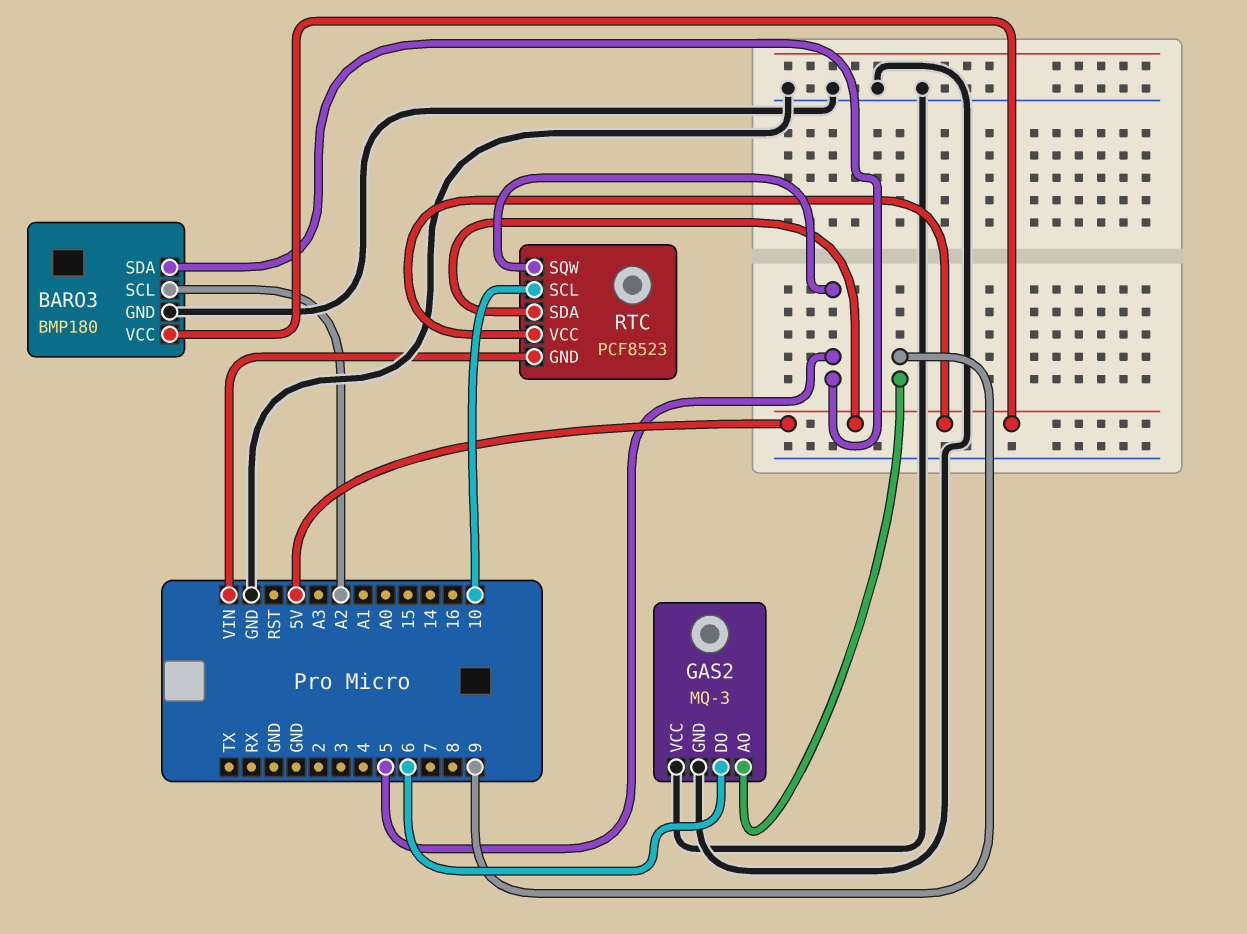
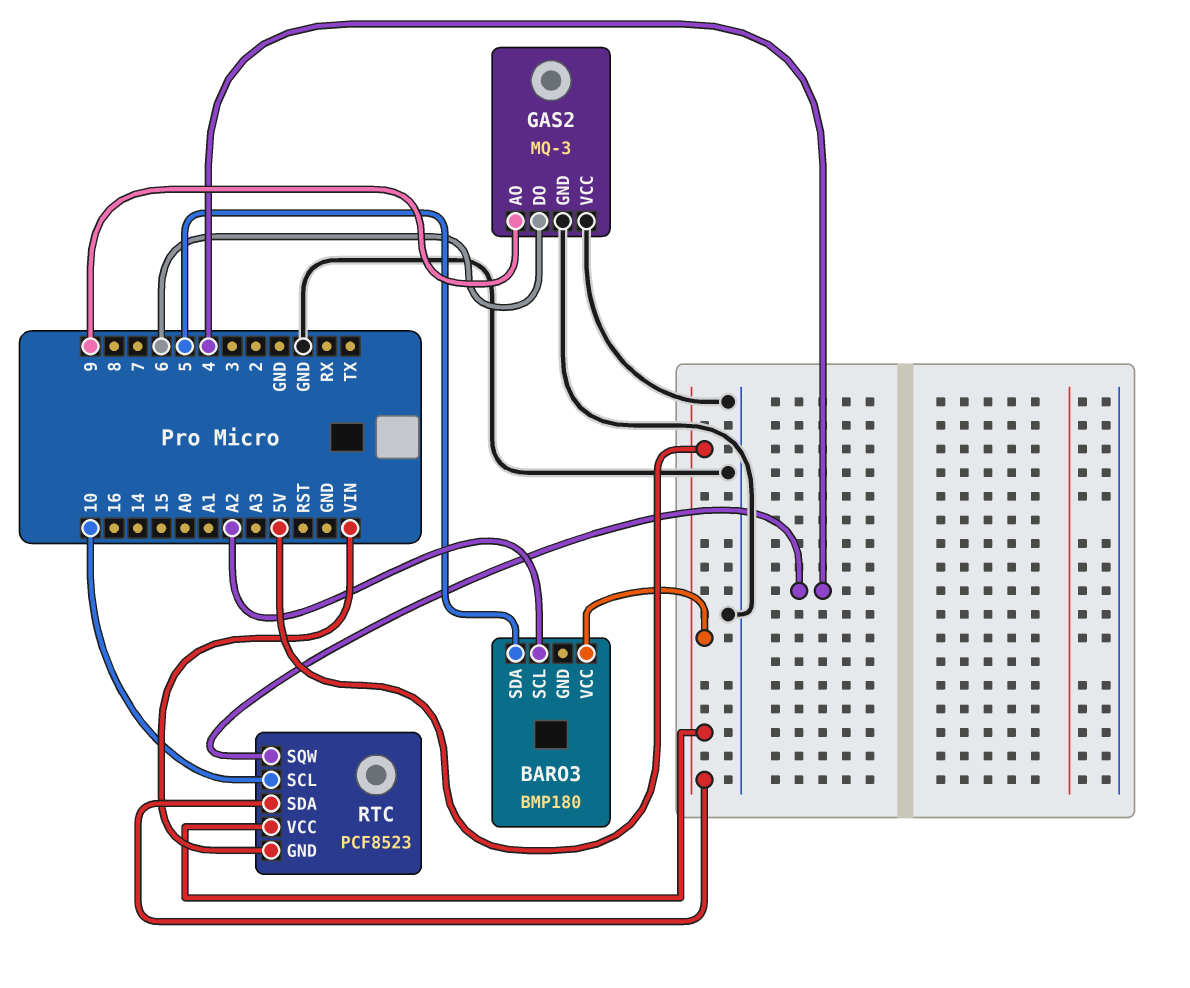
BARO3 pin GND: GND -> none
RTC pin SQW: 5 -> 4

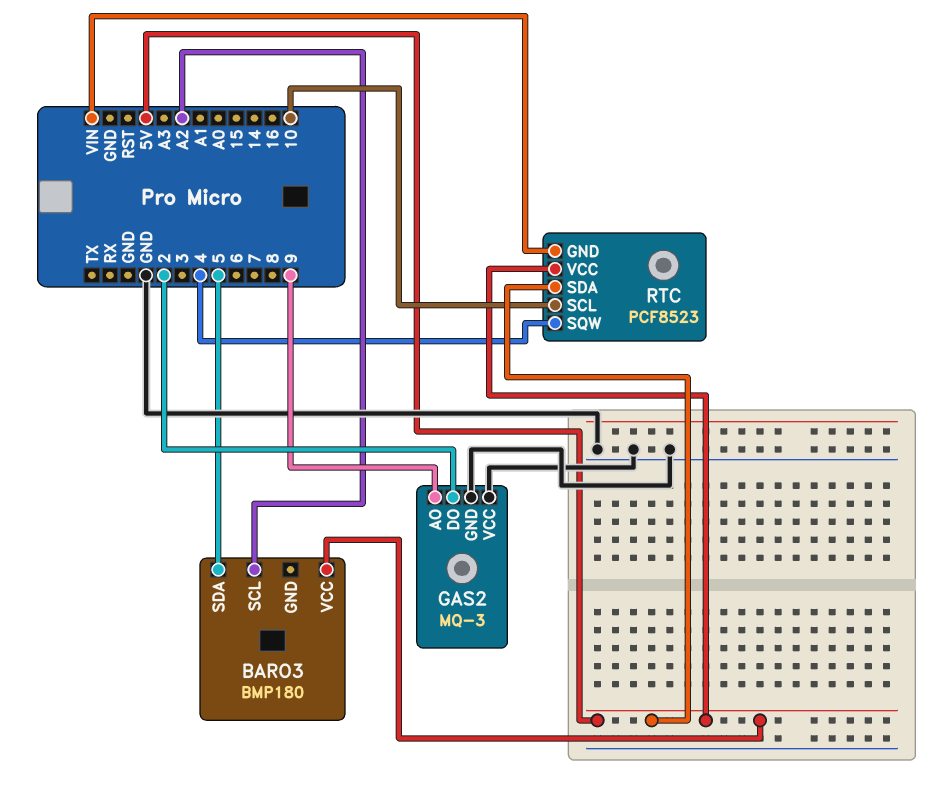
GAS2 pin DO: 6 -> 2

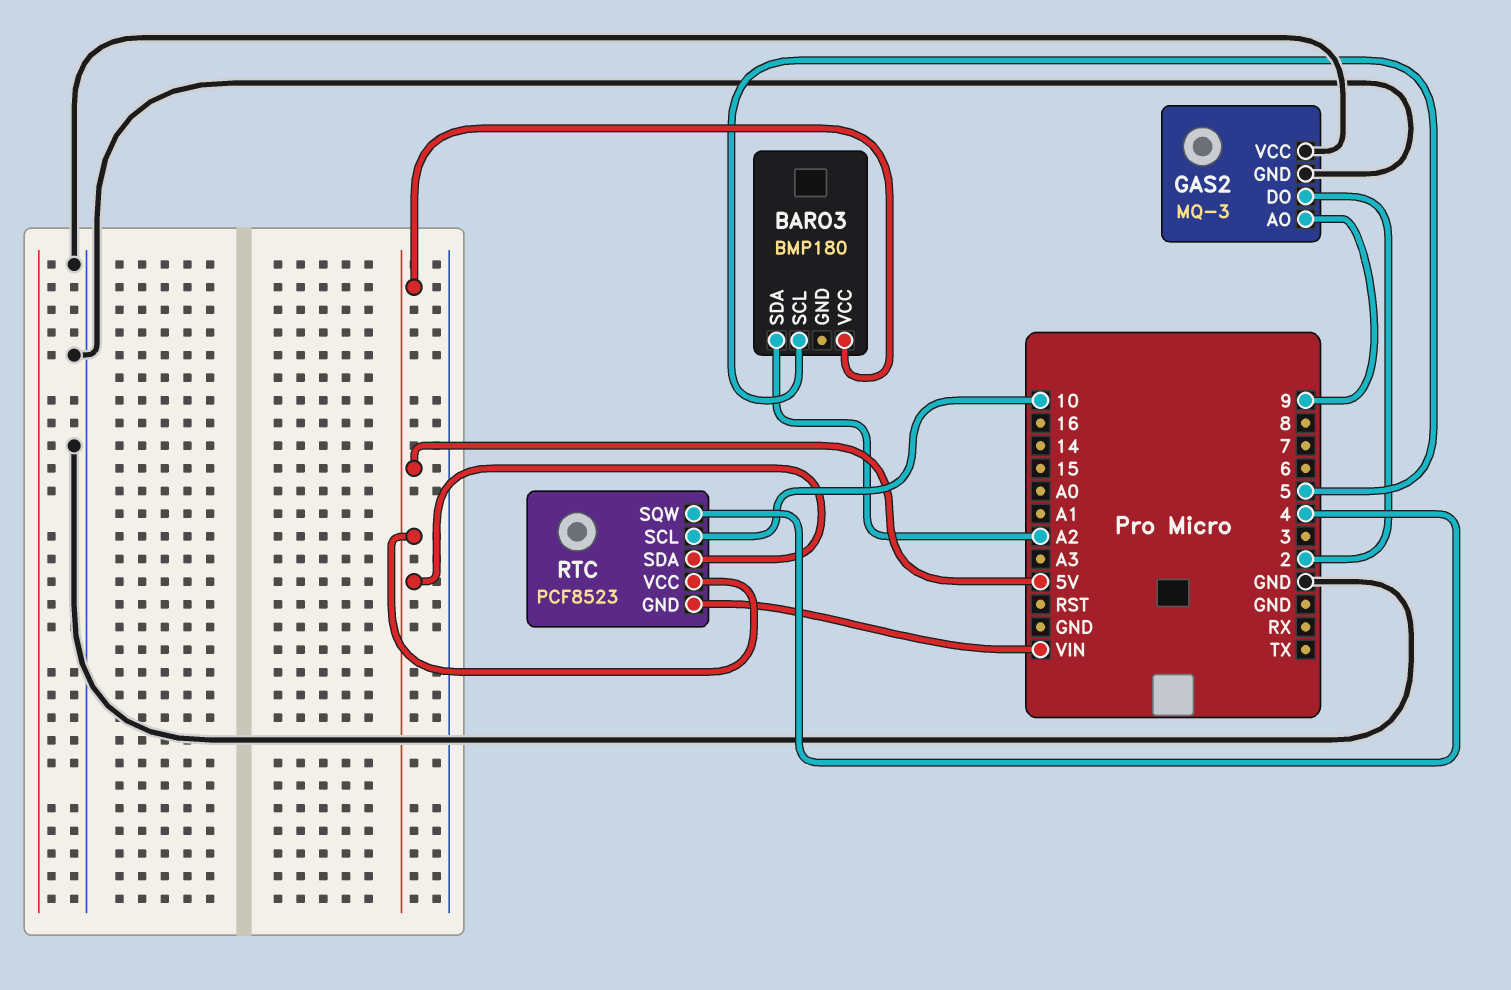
BARO3 pin SCL: A2 -> 5
BARO3 pin SDA: 5 -> A2

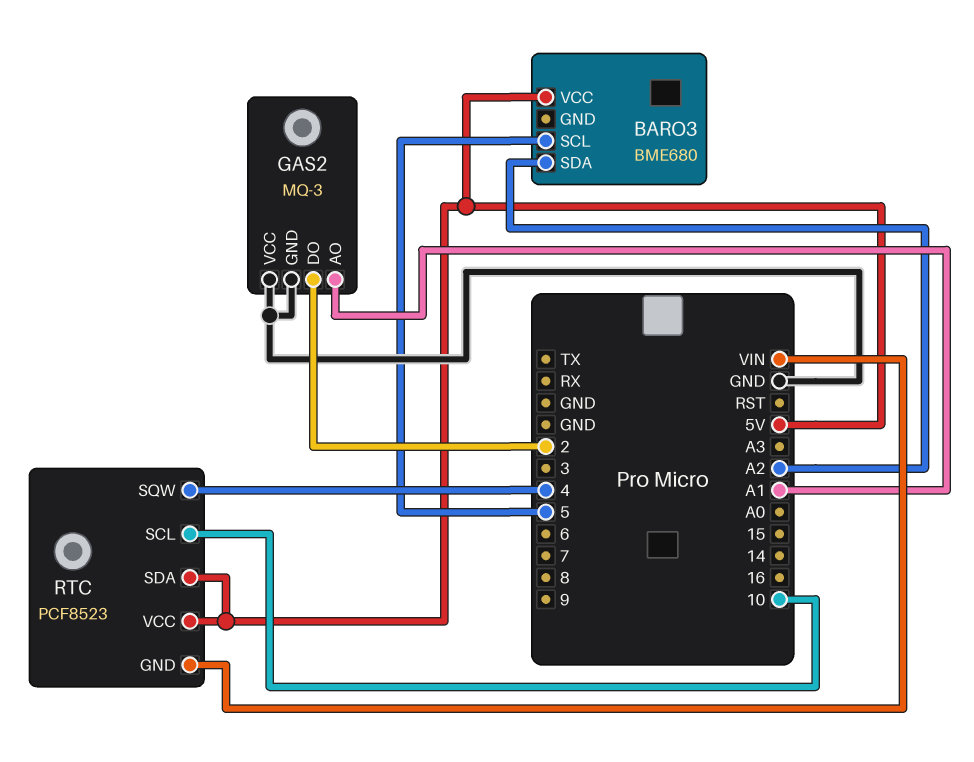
BARO3: BMP180 -> BME680
GAS2 pin AO: 9 -> A1

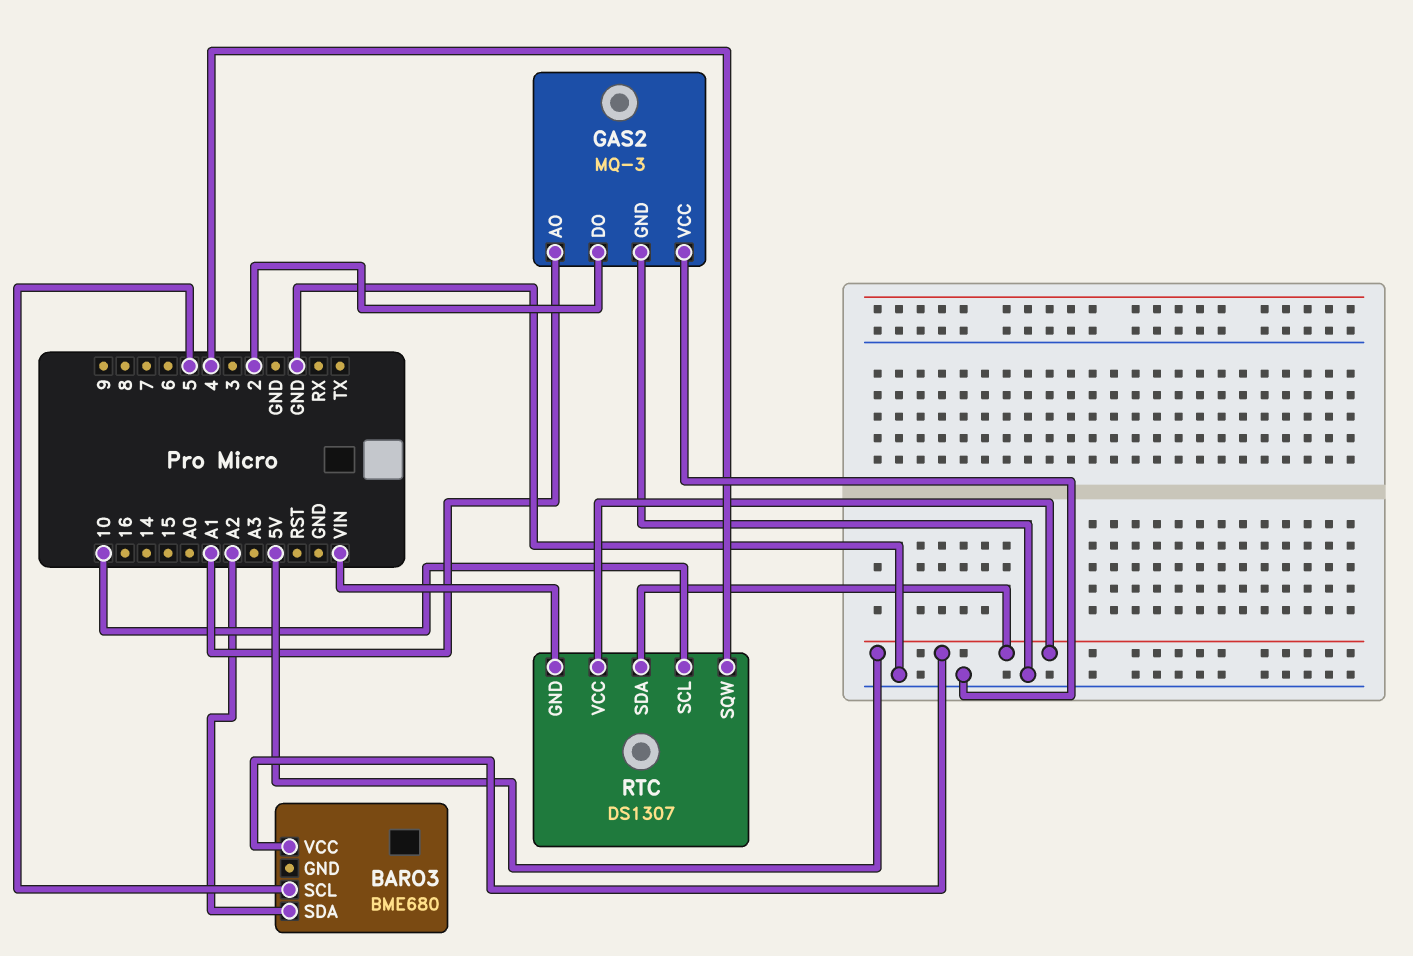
RTC: PCF8523 -> DS1307

